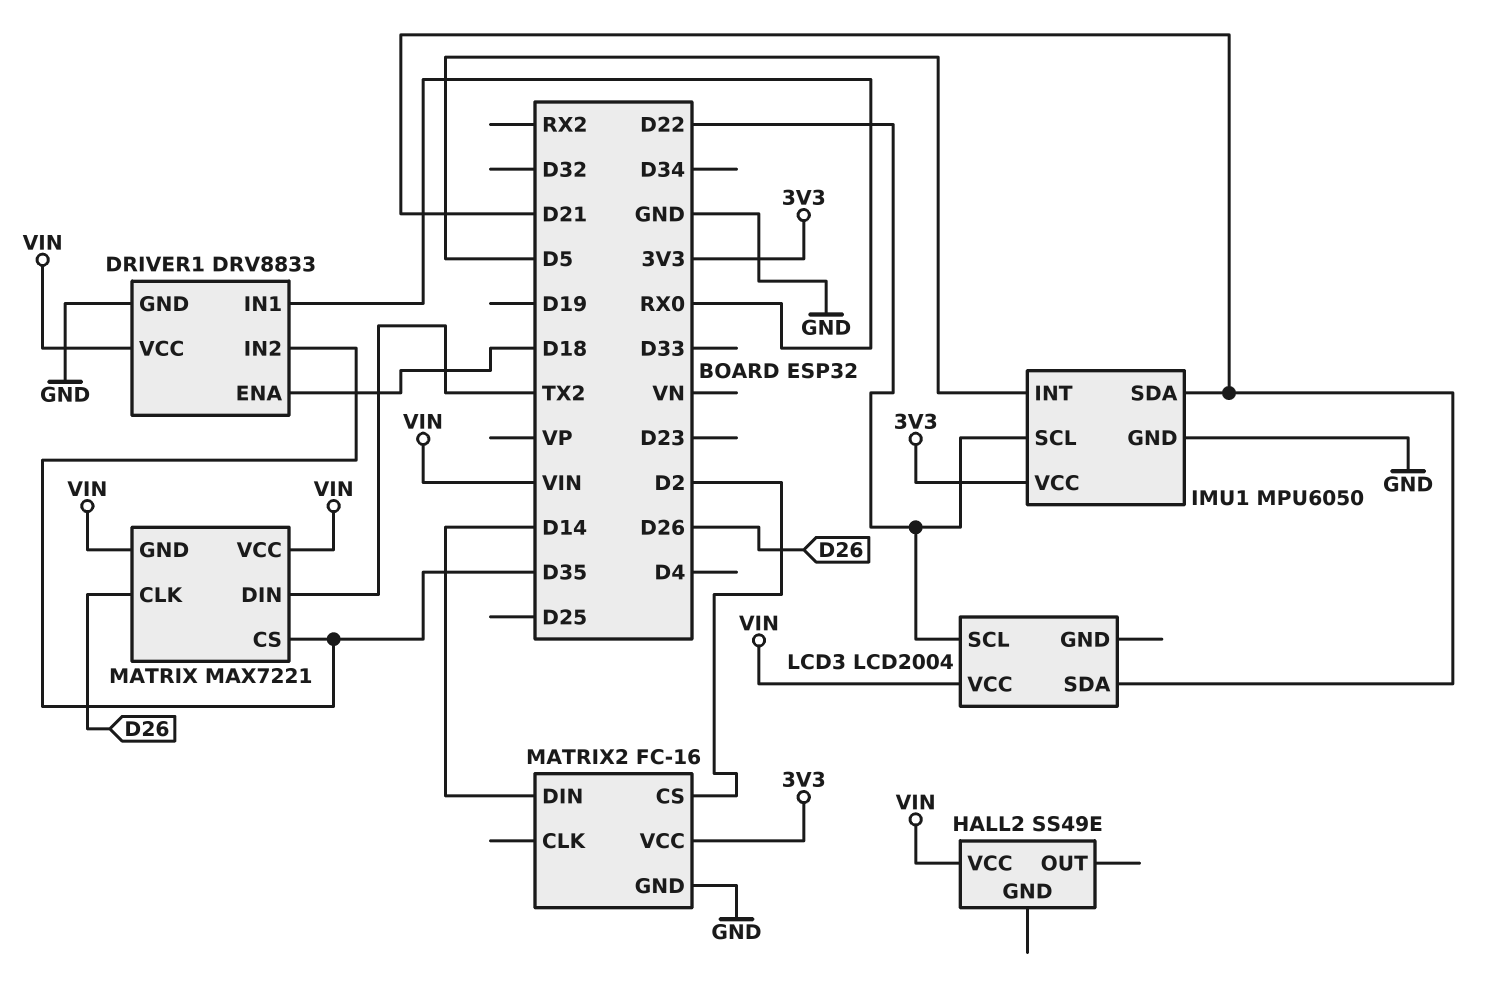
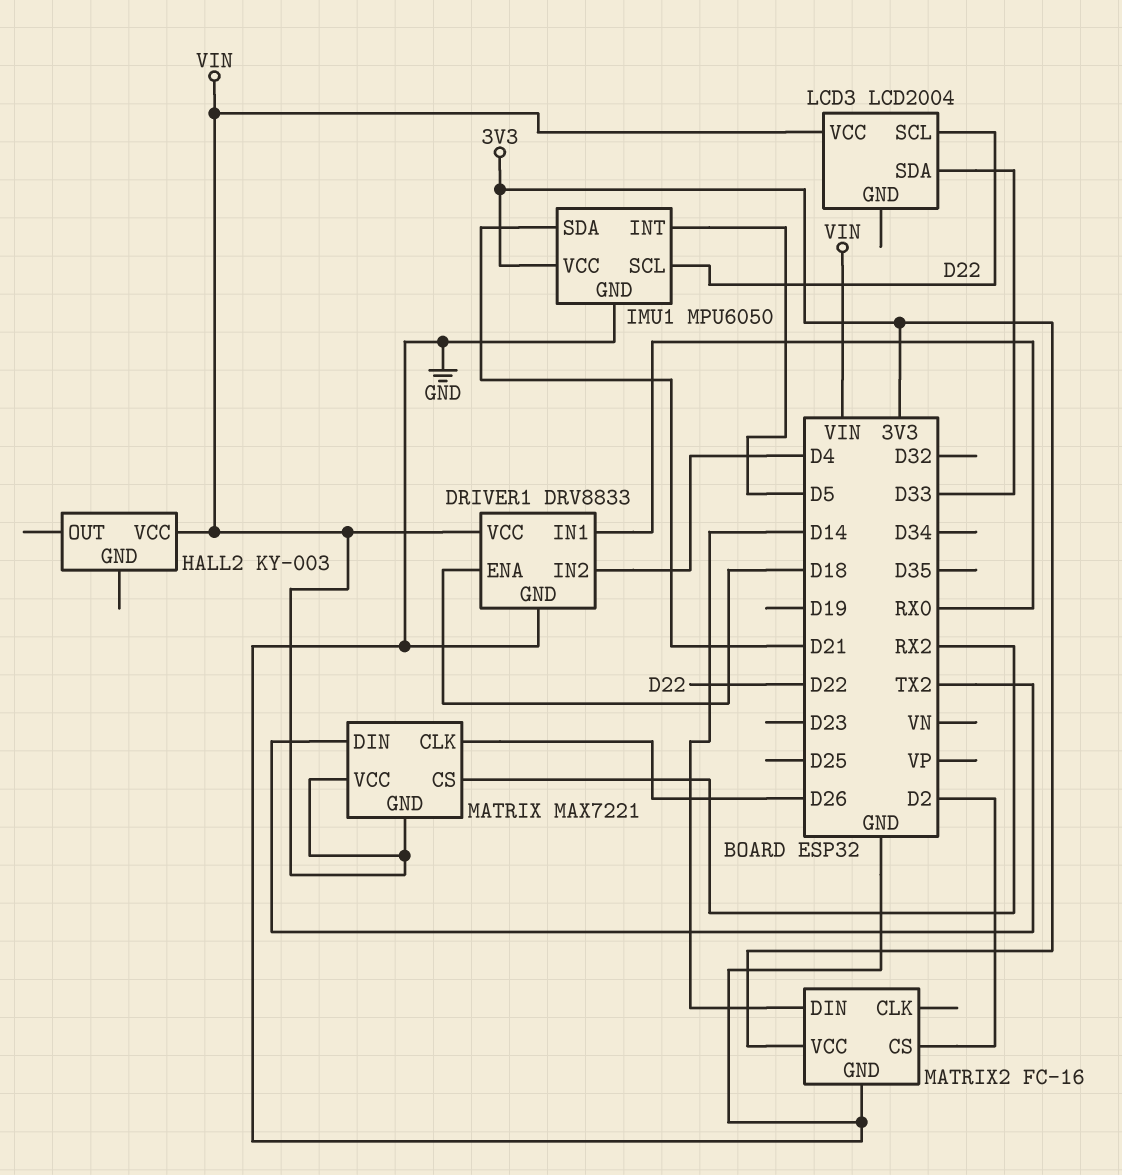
DRIVER1 pin IN2: D35 -> D4
HALL2: SS49E -> KY-003
LCD3 pin SDA: D21 -> D33
MATRIX pin CS: D35 -> RX2

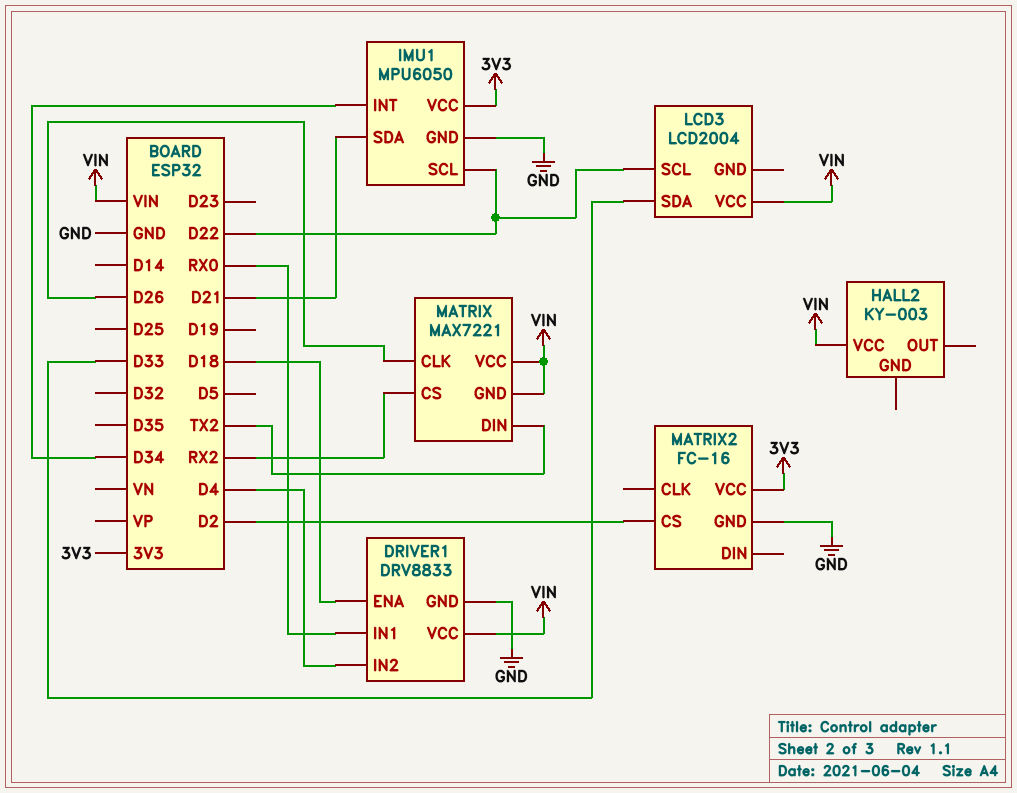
IMU1 pin INT: D5 -> D34
MATRIX2 pin DIN: D14 -> none

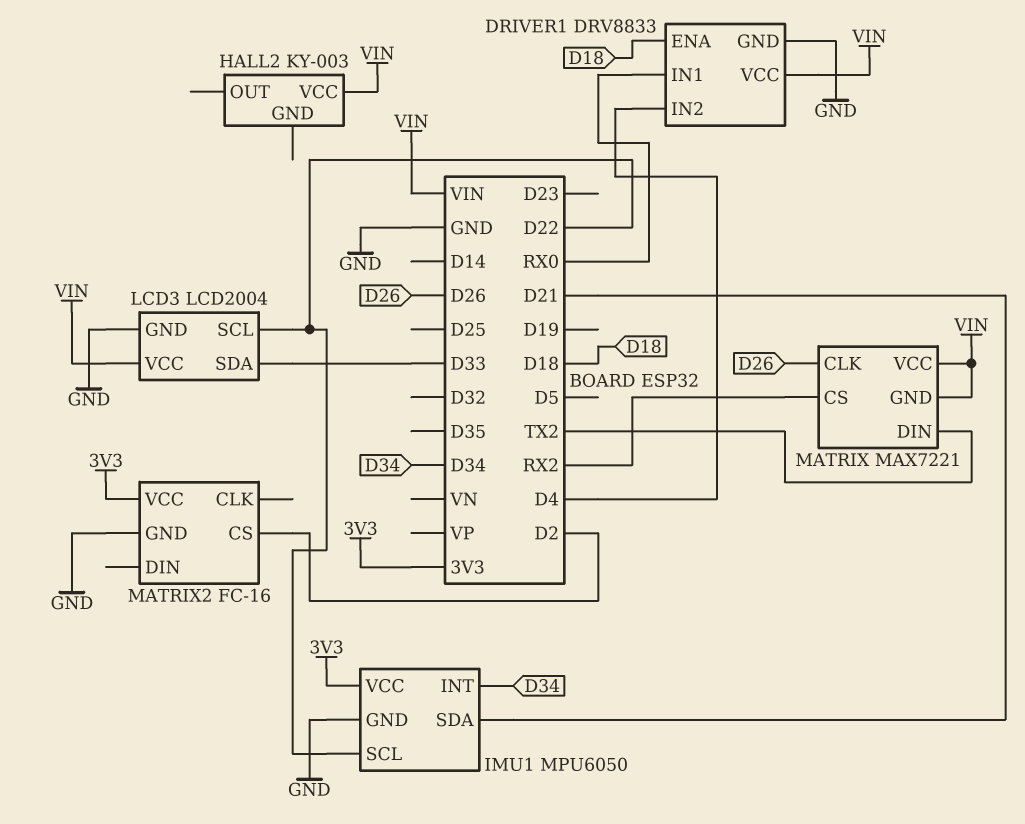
LCD3 pin GND: none -> GND

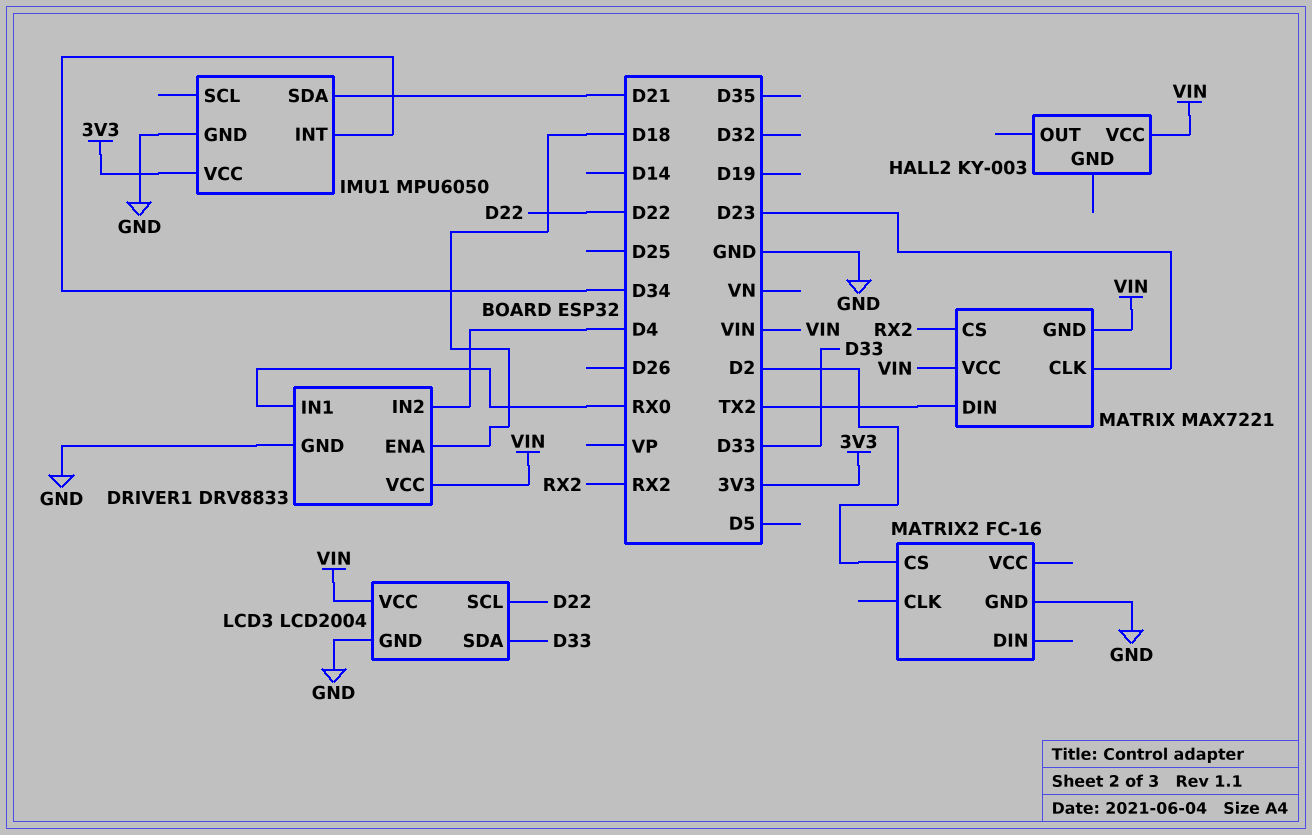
IMU1 pin SCL: D22 -> none
MATRIX pin CLK: D26 -> D23
MATRIX2 pin VCC: 3V3 -> none

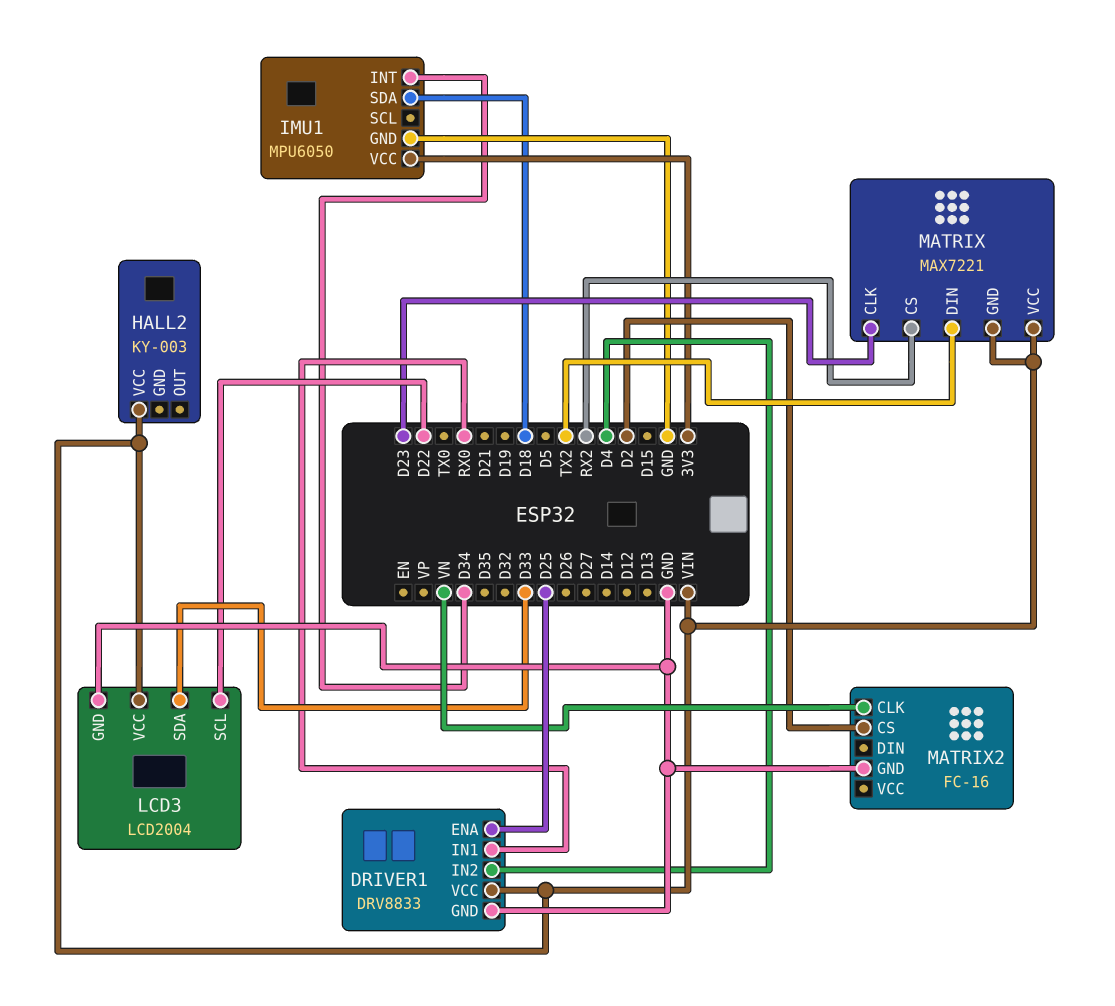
DRIVER1 pin ENA: D18 -> D25
IMU1 pin SDA: D21 -> D18
MATRIX2 pin CLK: none -> VN

